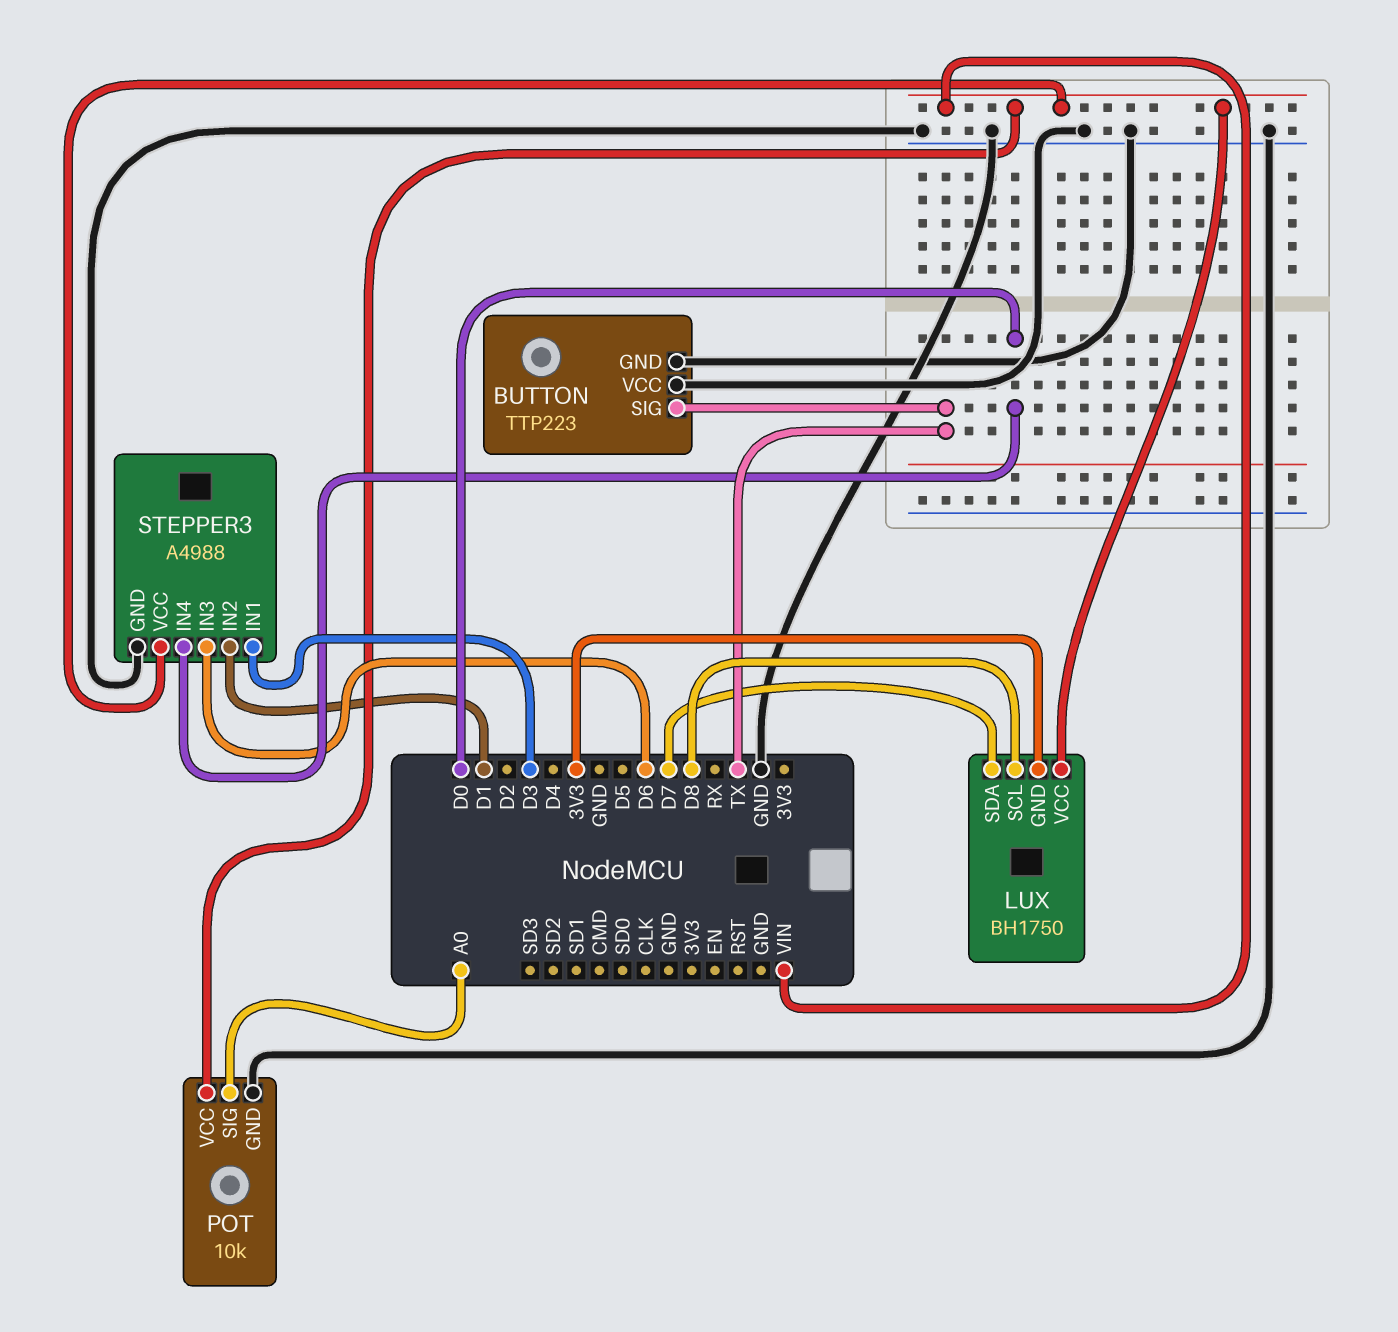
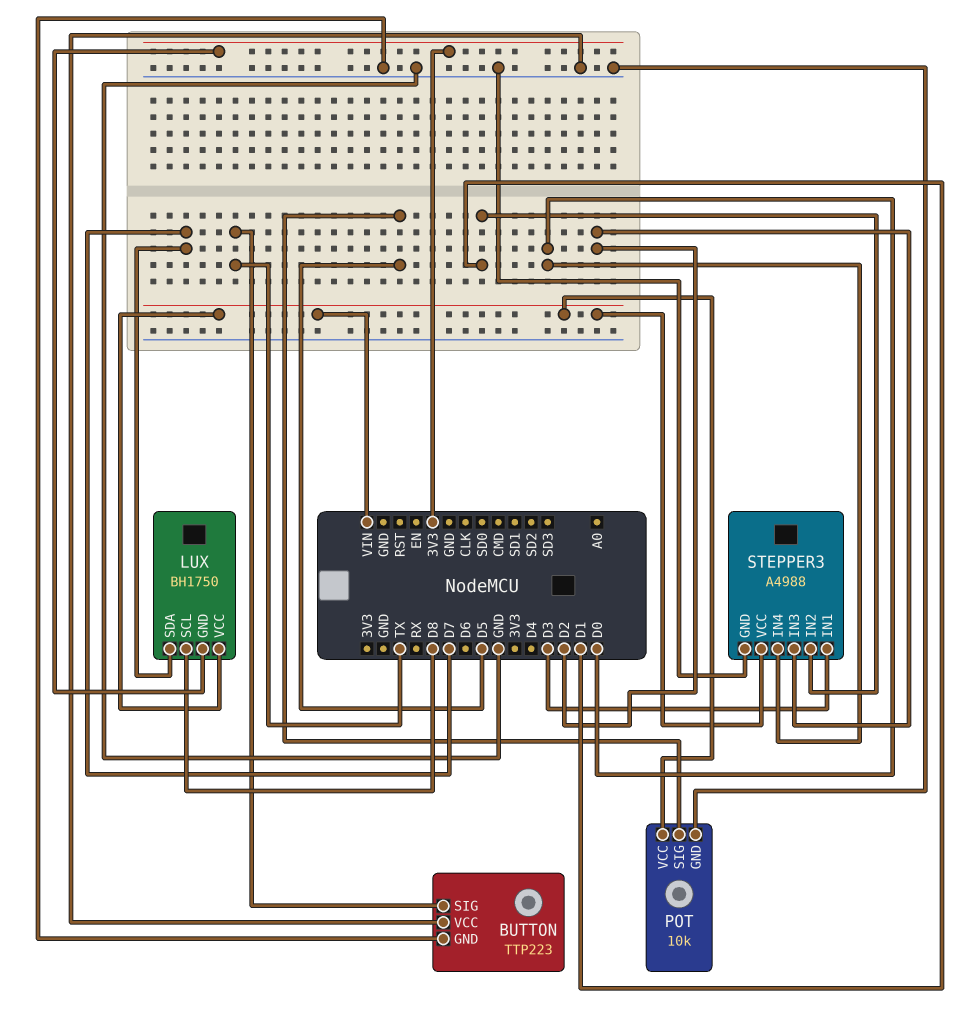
POT pin SIG: A0 -> D5
STEPPER3 pin IN3: D6 -> D2

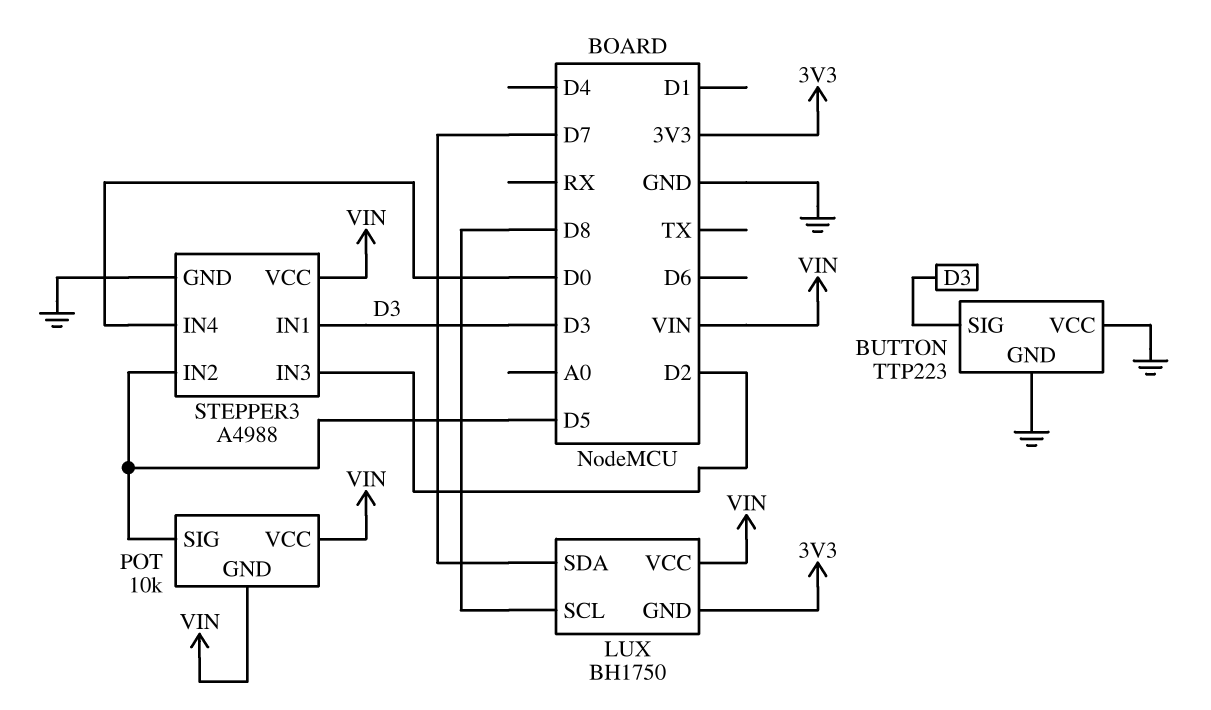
BUTTON pin SIG: TX -> D3
POT pin GND: GND -> VIN
STEPPER3 pin IN2: D1 -> D5

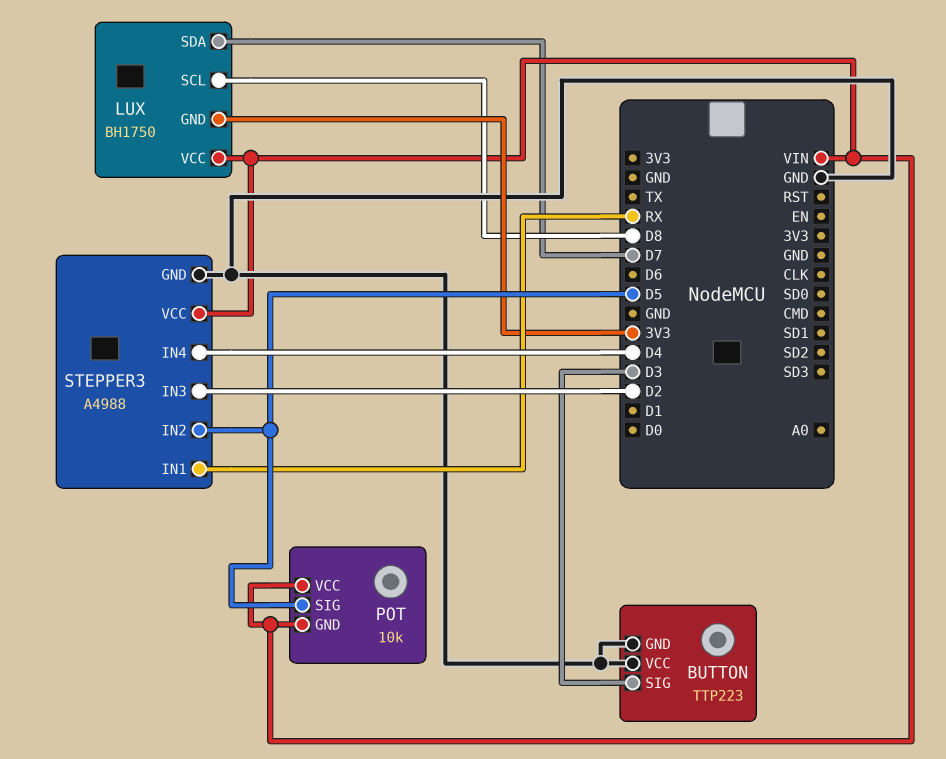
STEPPER3 pin IN1: D3 -> RX
STEPPER3 pin IN4: D0 -> D4

